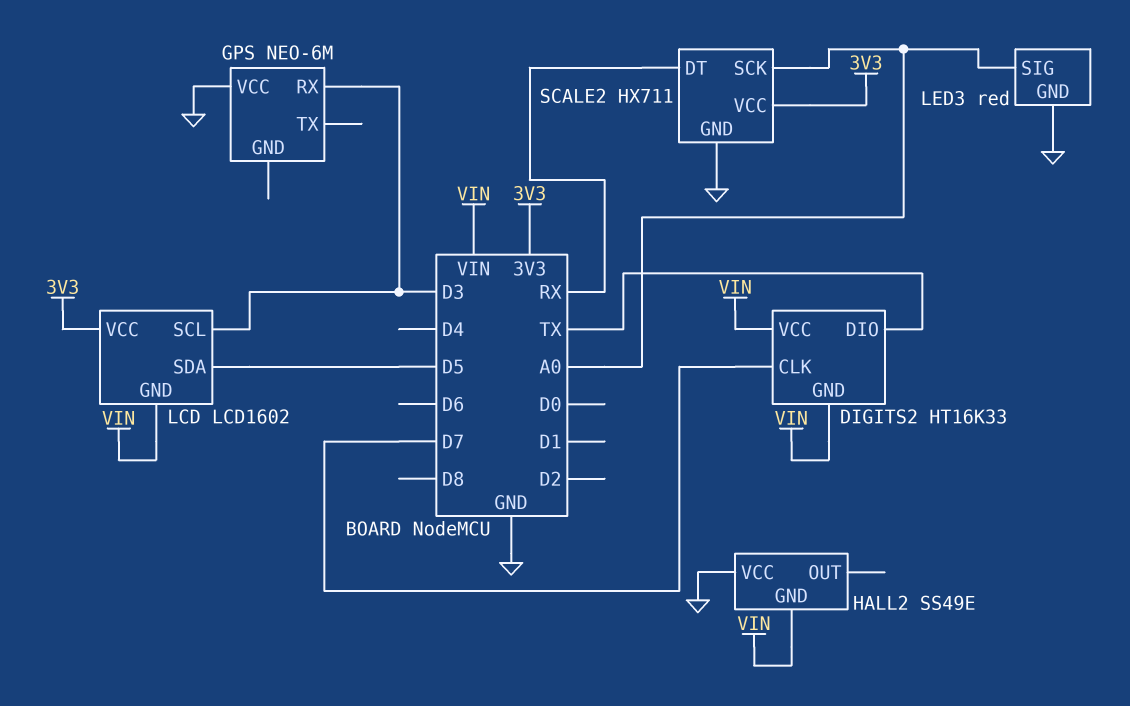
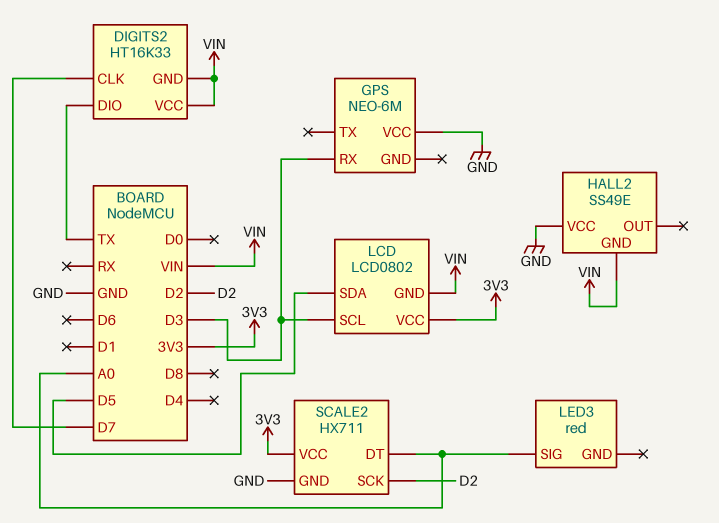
LCD: LCD1602 -> LCD0802
LED3 pin GND: GND -> none
SCALE2 pin DT: RX -> A0
SCALE2 pin SCK: A0 -> D2

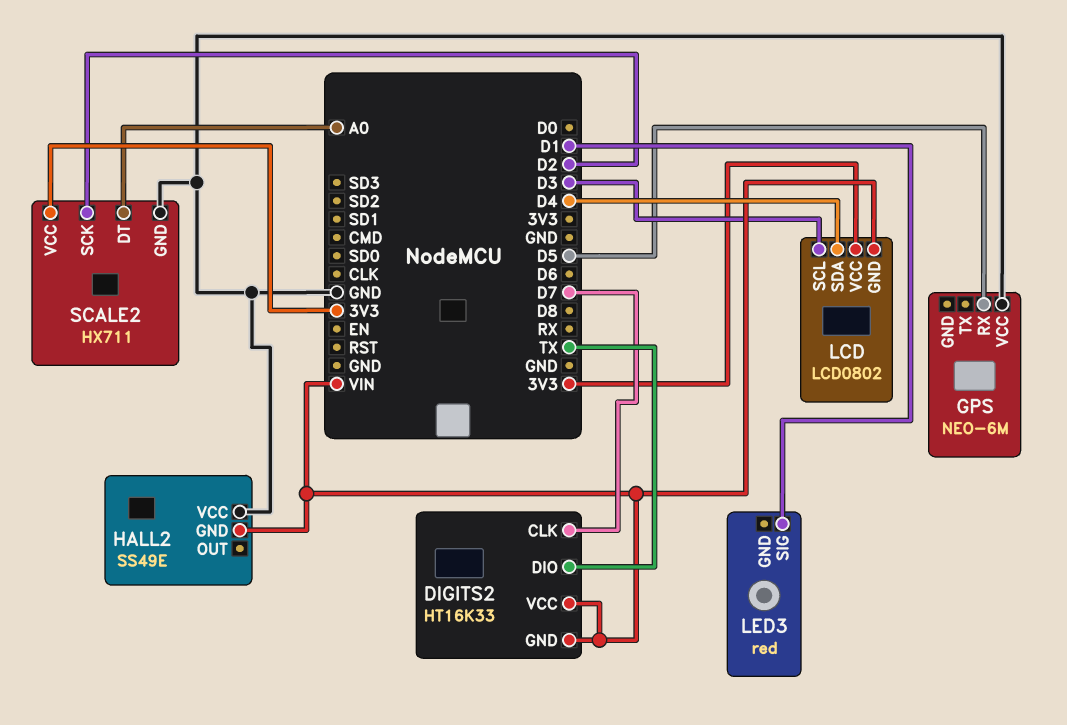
GPS pin RX: D3 -> D5
LCD pin SDA: D5 -> D4
LED3 pin SIG: A0 -> D1

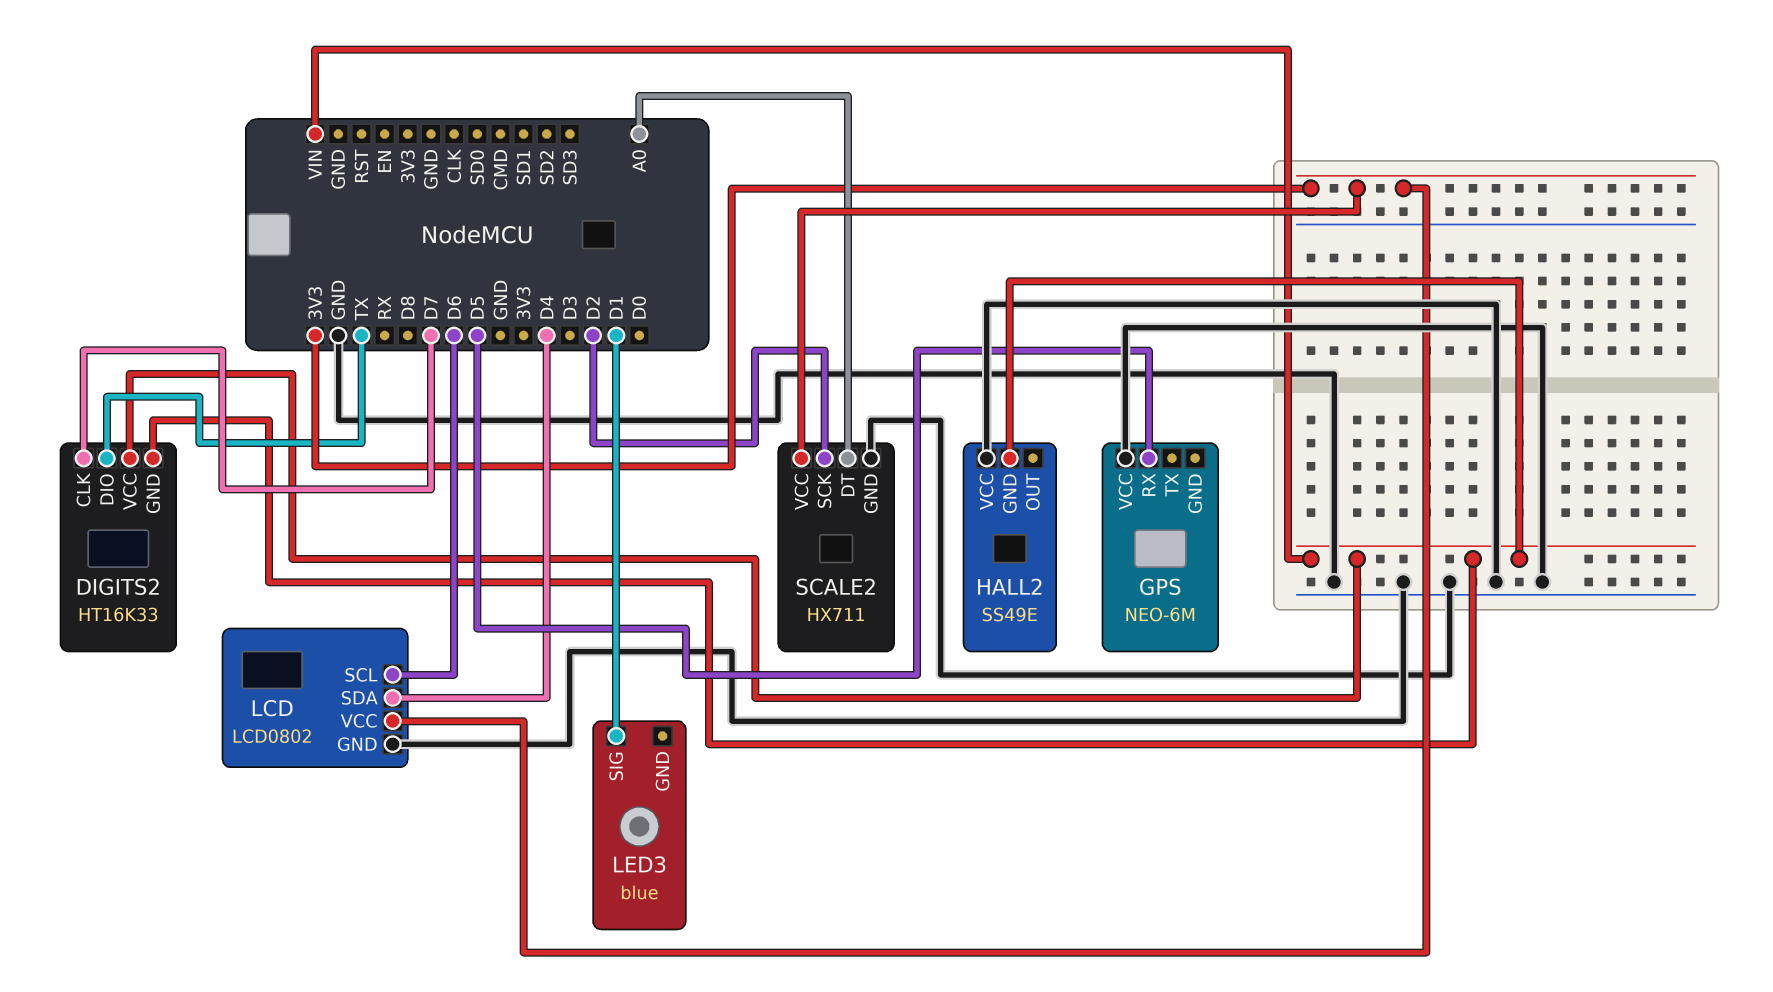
LCD pin GND: VIN -> GND
LCD pin SCL: D3 -> D6
LED3: red -> blue

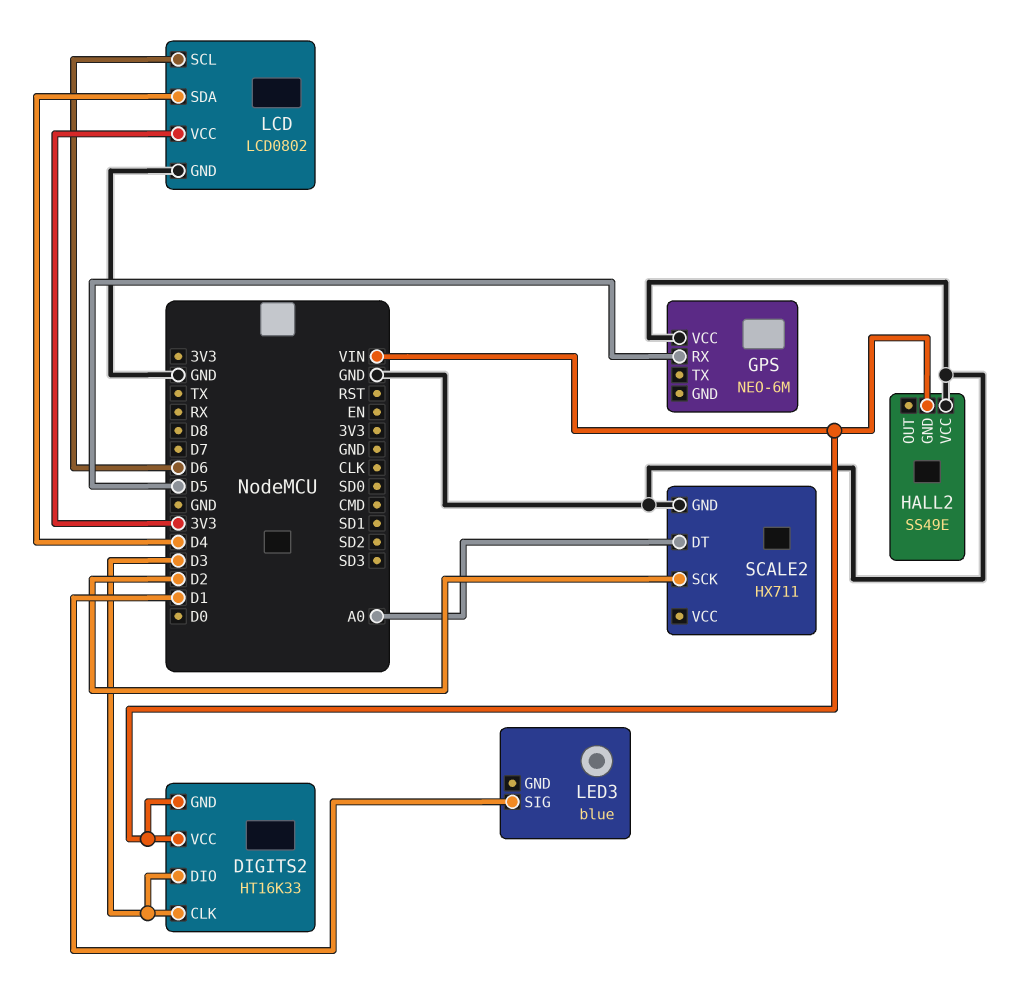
DIGITS2 pin CLK: D7 -> D3
DIGITS2 pin DIO: TX -> D3
SCALE2 pin VCC: 3V3 -> none

